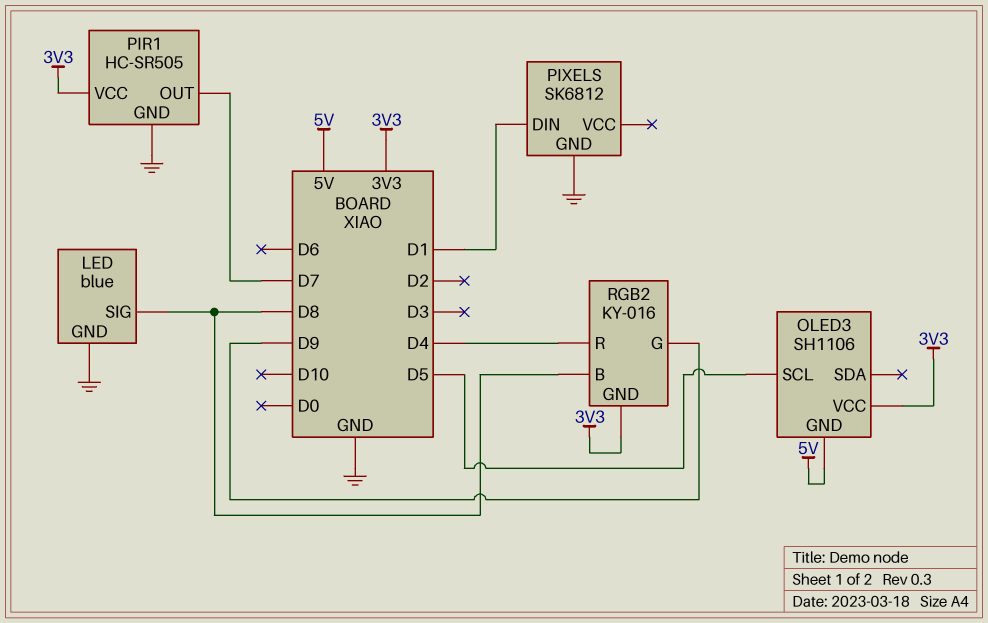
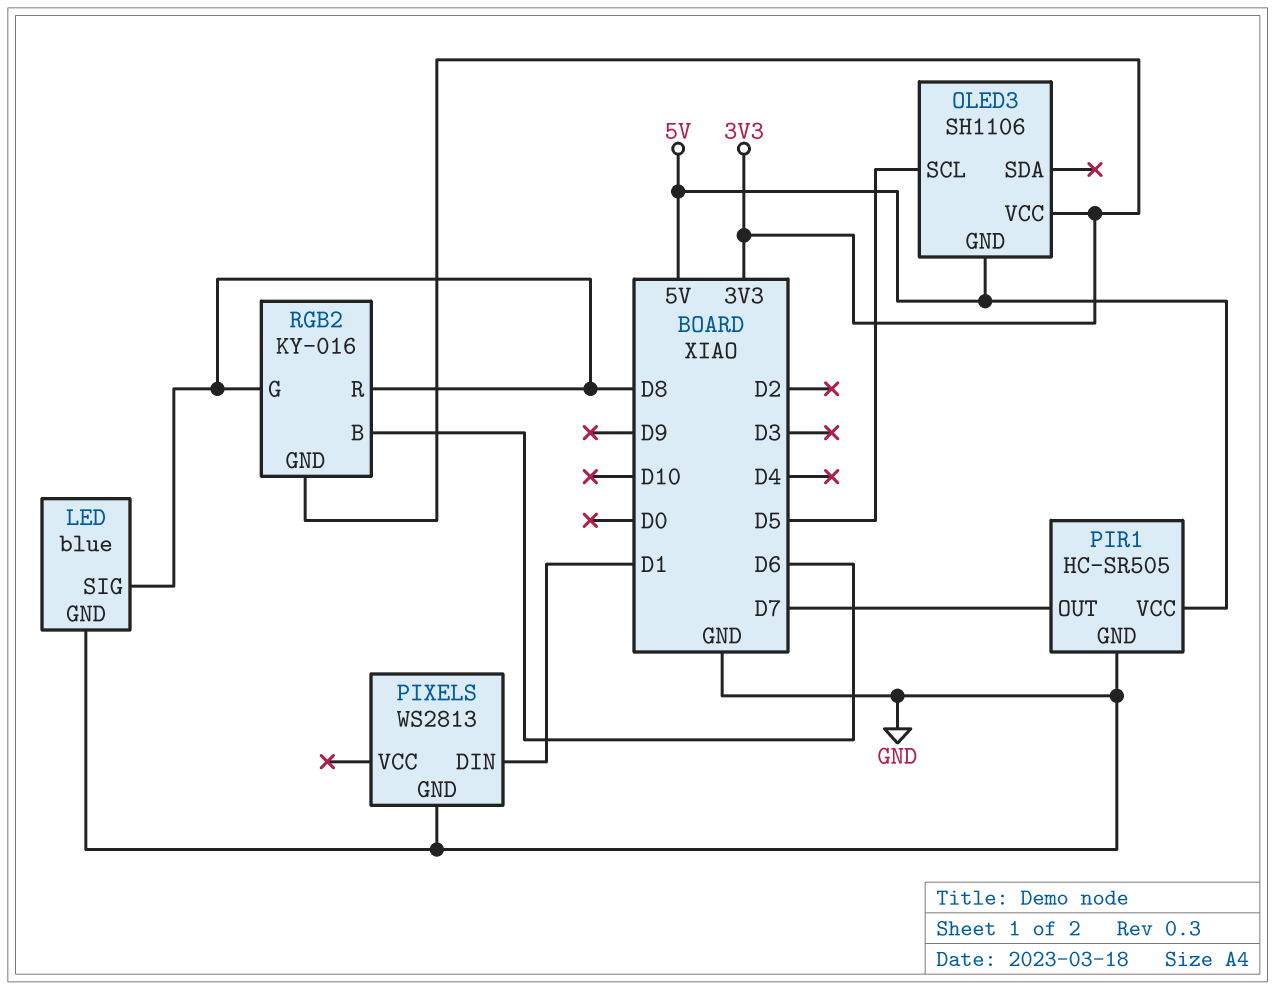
PIR1 pin VCC: 3V3 -> 5V
PIXELS: SK6812 -> WS2813
RGB2 pin B: D8 -> D6
RGB2 pin G: D9 -> D8
RGB2 pin R: D4 -> D8

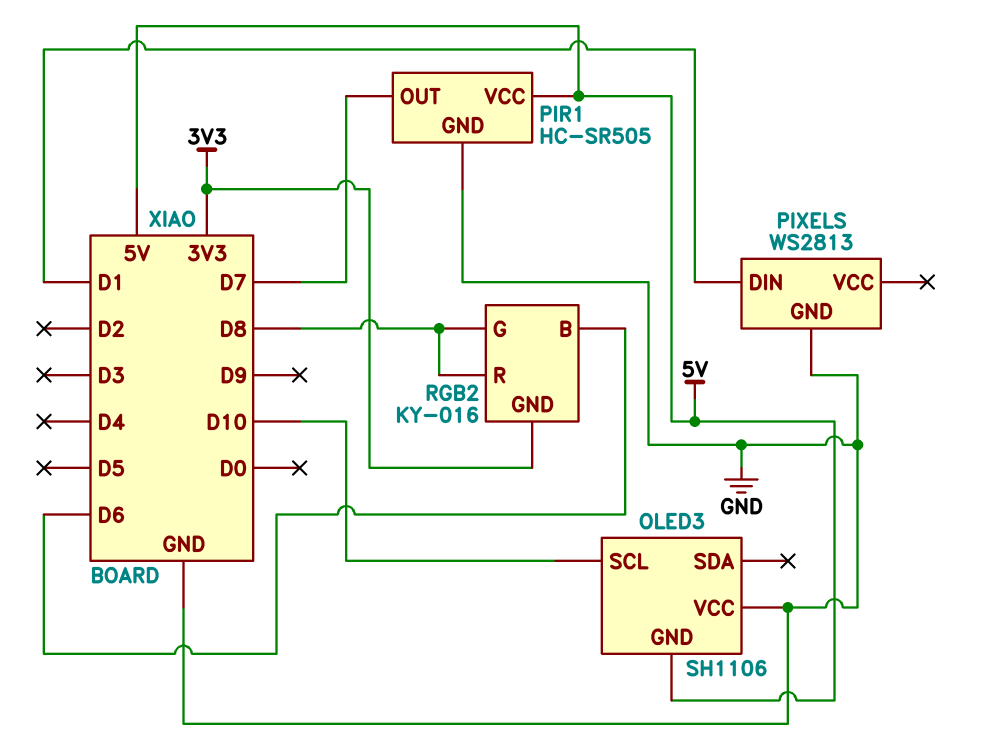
LED: blue -> none
LED pin GND: GND -> none
LED pin SIG: D8 -> none
OLED3 pin SCL: D5 -> D10
OLED3 pin VCC: 3V3 -> GND

